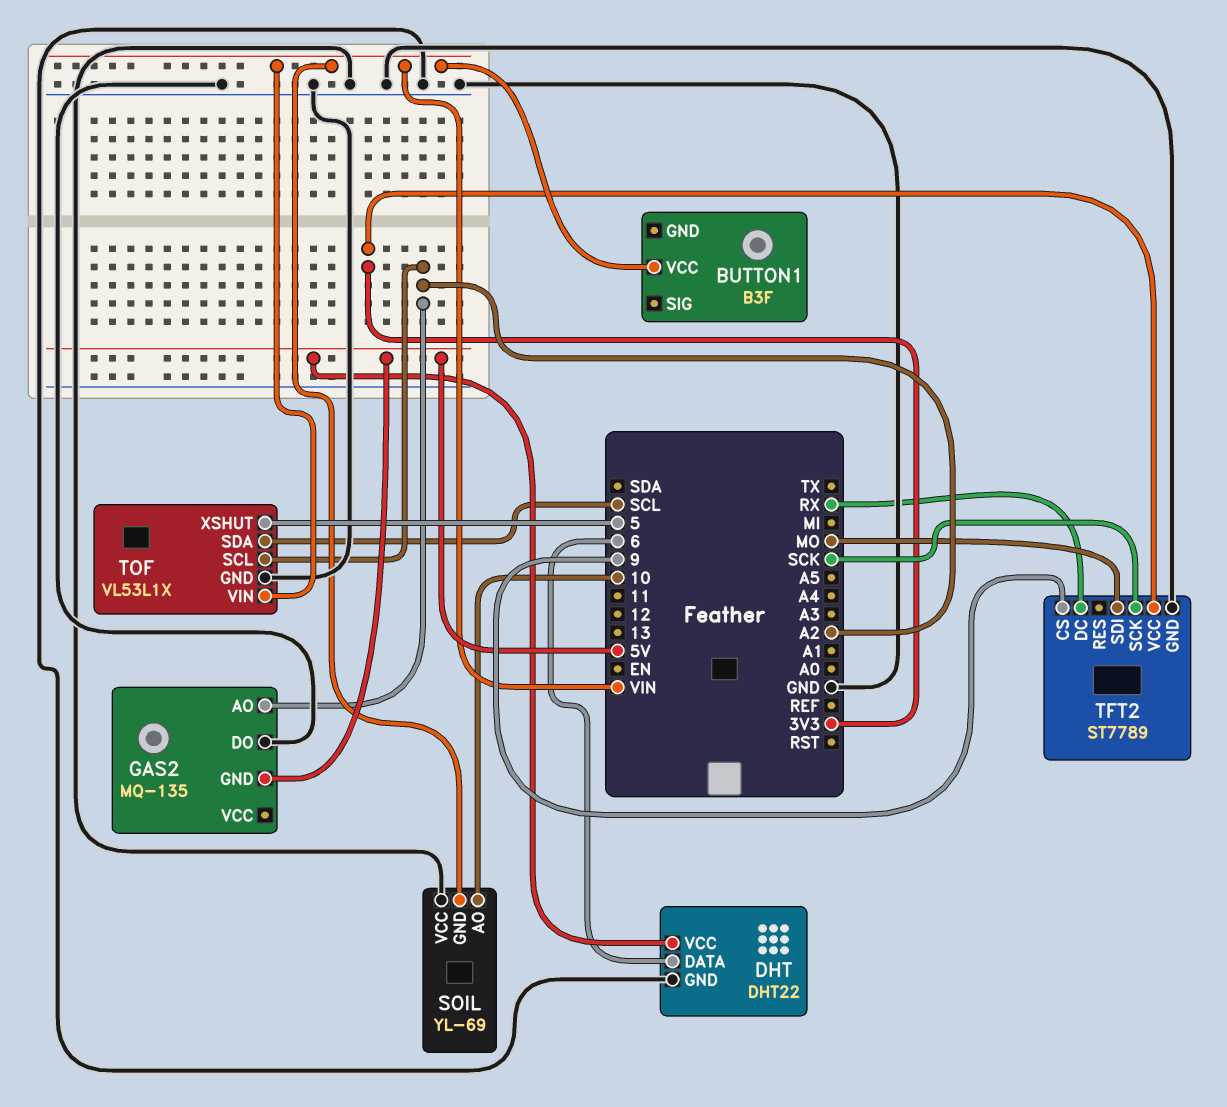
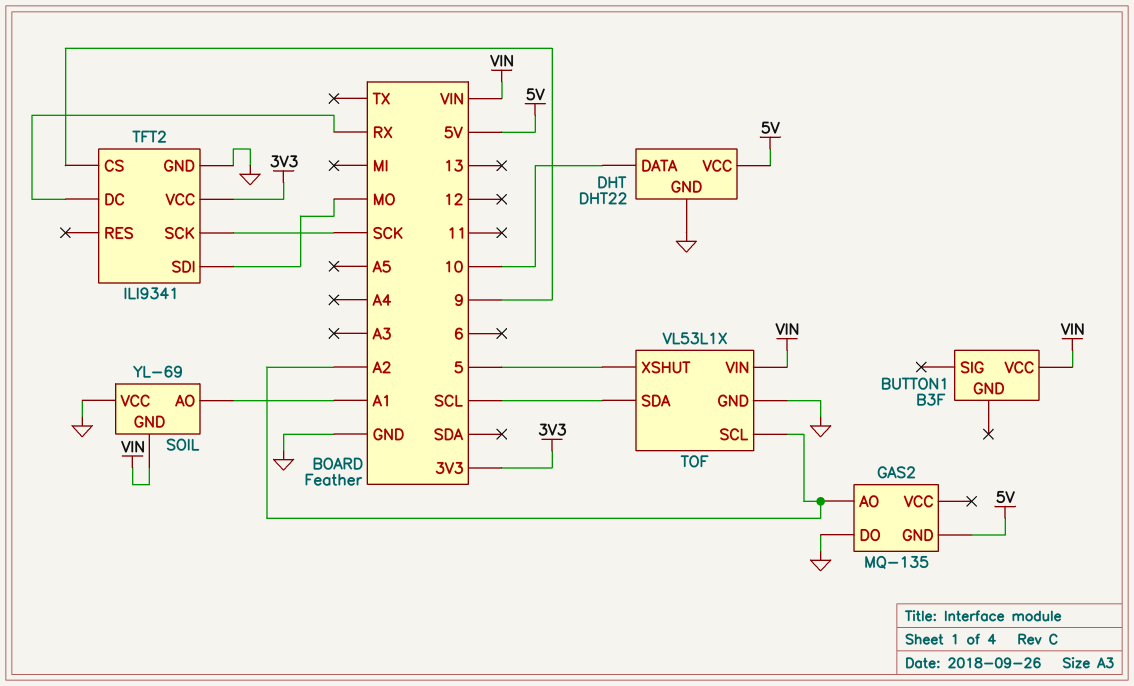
DHT pin DATA: 6 -> 10
SOIL pin AO: 10 -> A1
TFT2: ST7789 -> ILI9341

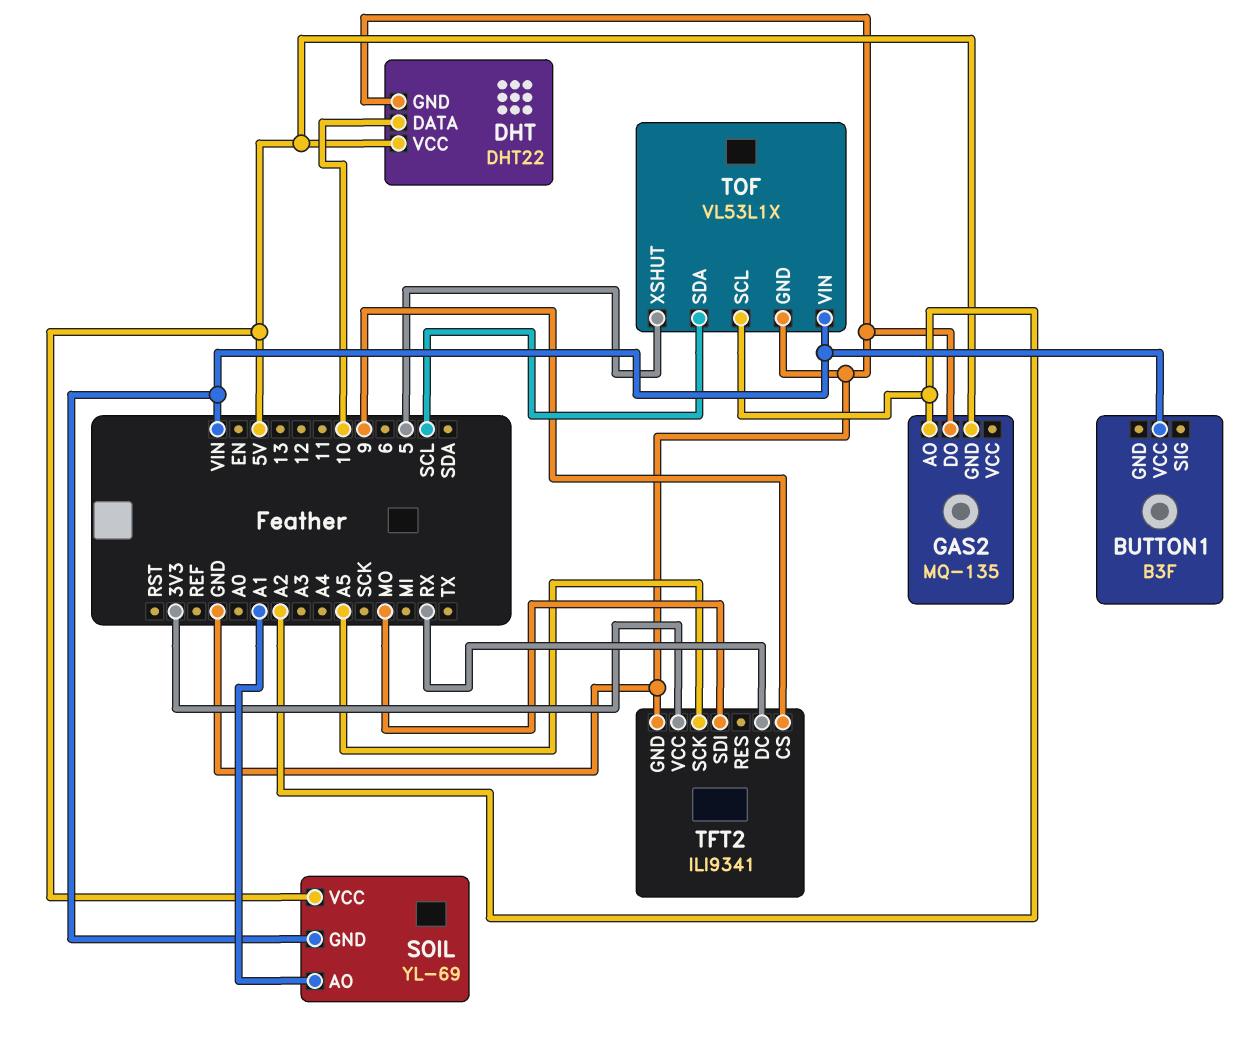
SOIL pin VCC: GND -> 5V
TFT2 pin SCK: SCK -> A5

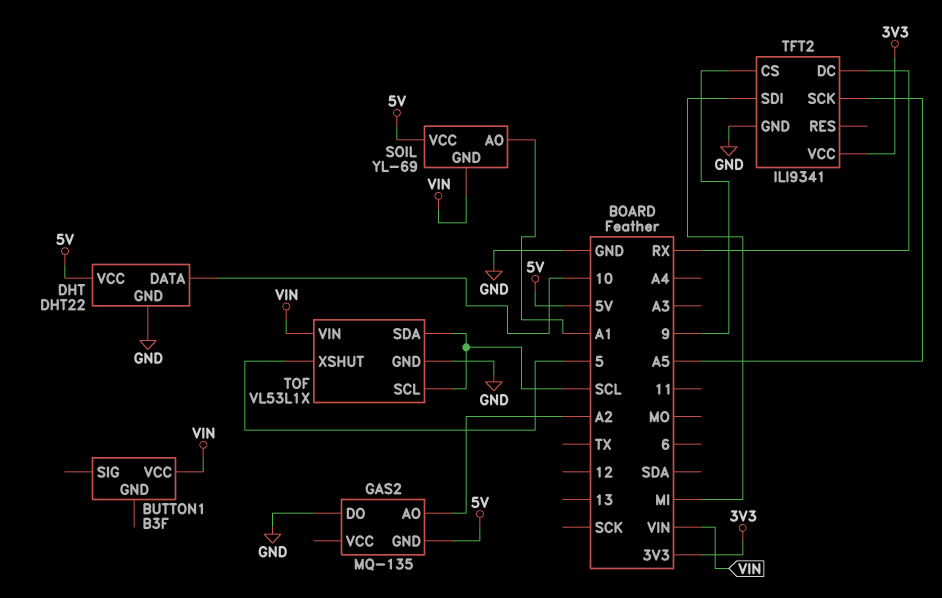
TFT2 pin SDI: MO -> MI
TOF pin SCL: A2 -> SCL

